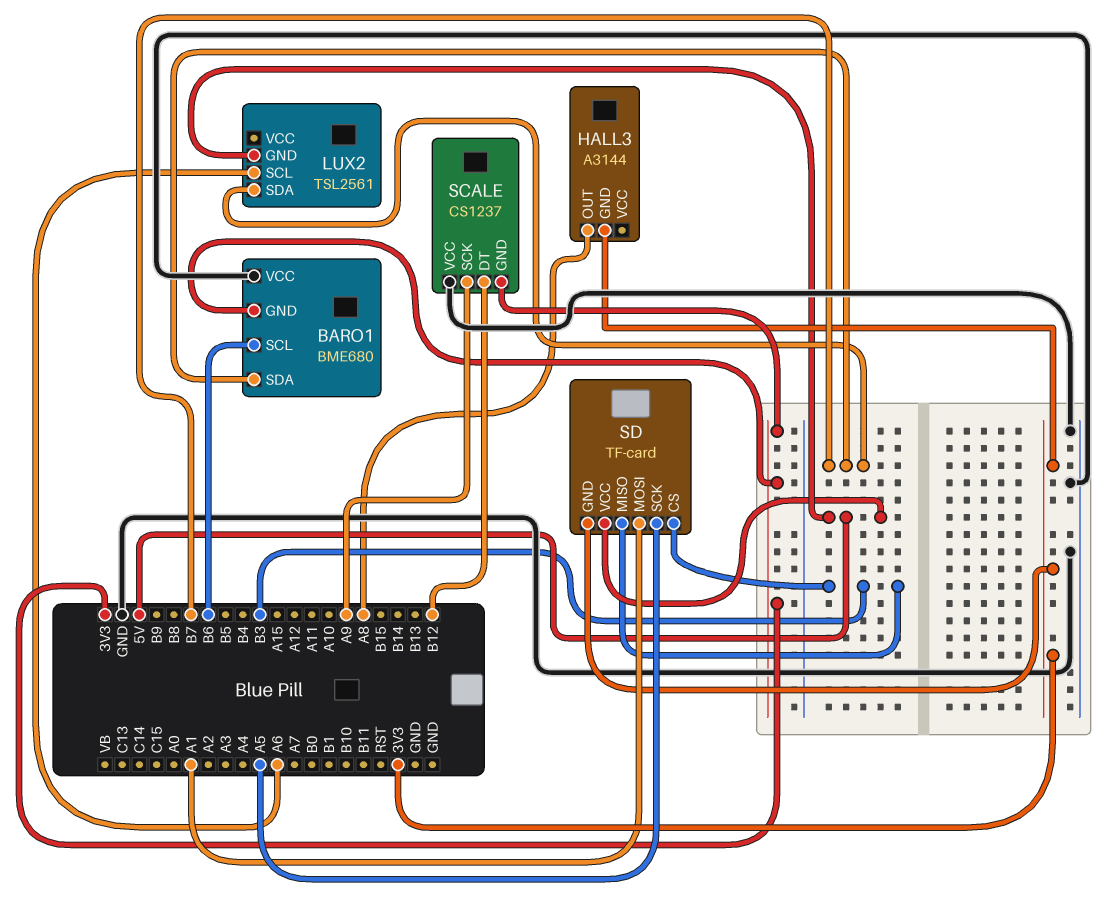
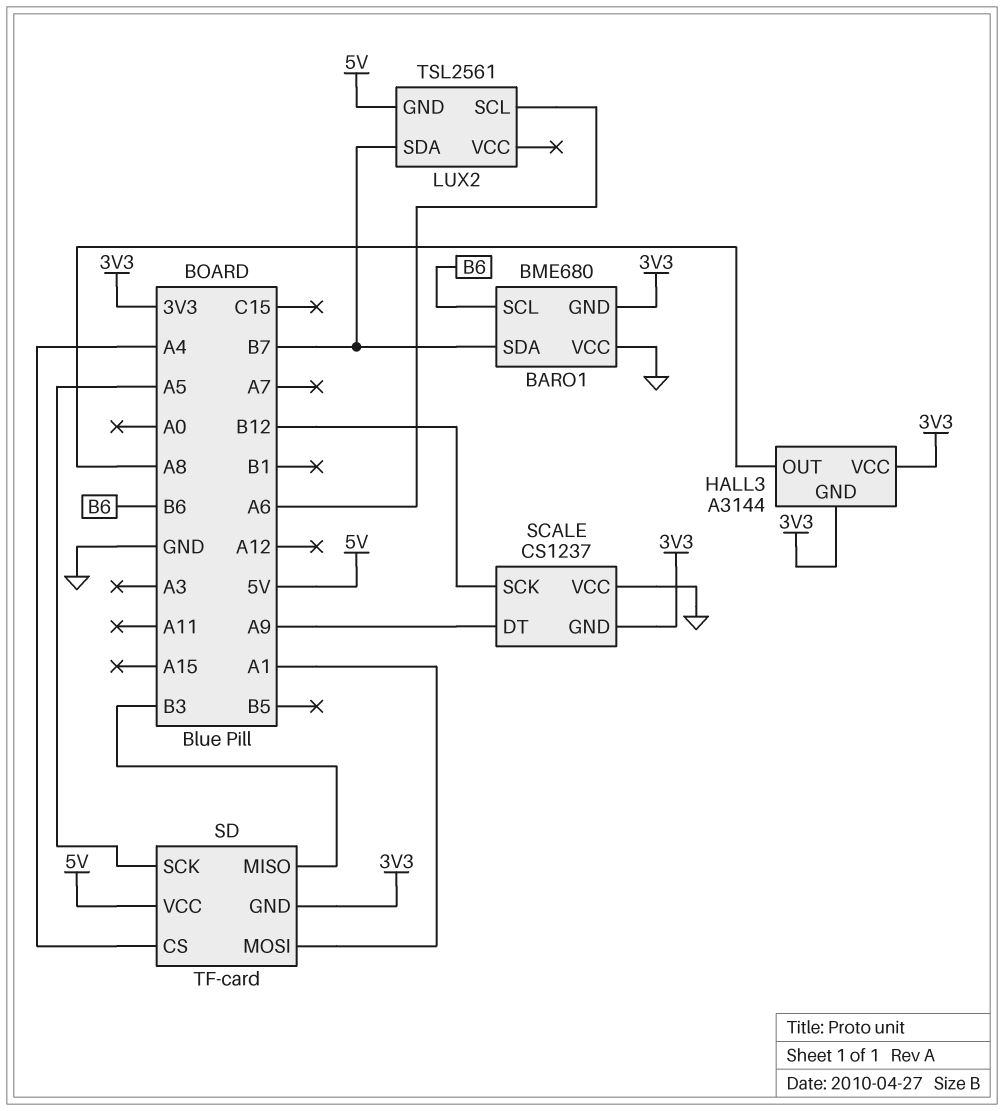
HALL3 pin VCC: none -> 3V3
SCALE pin DT: B12 -> A9
SCALE pin SCK: A9 -> B12
SD pin CS: B3 -> A4

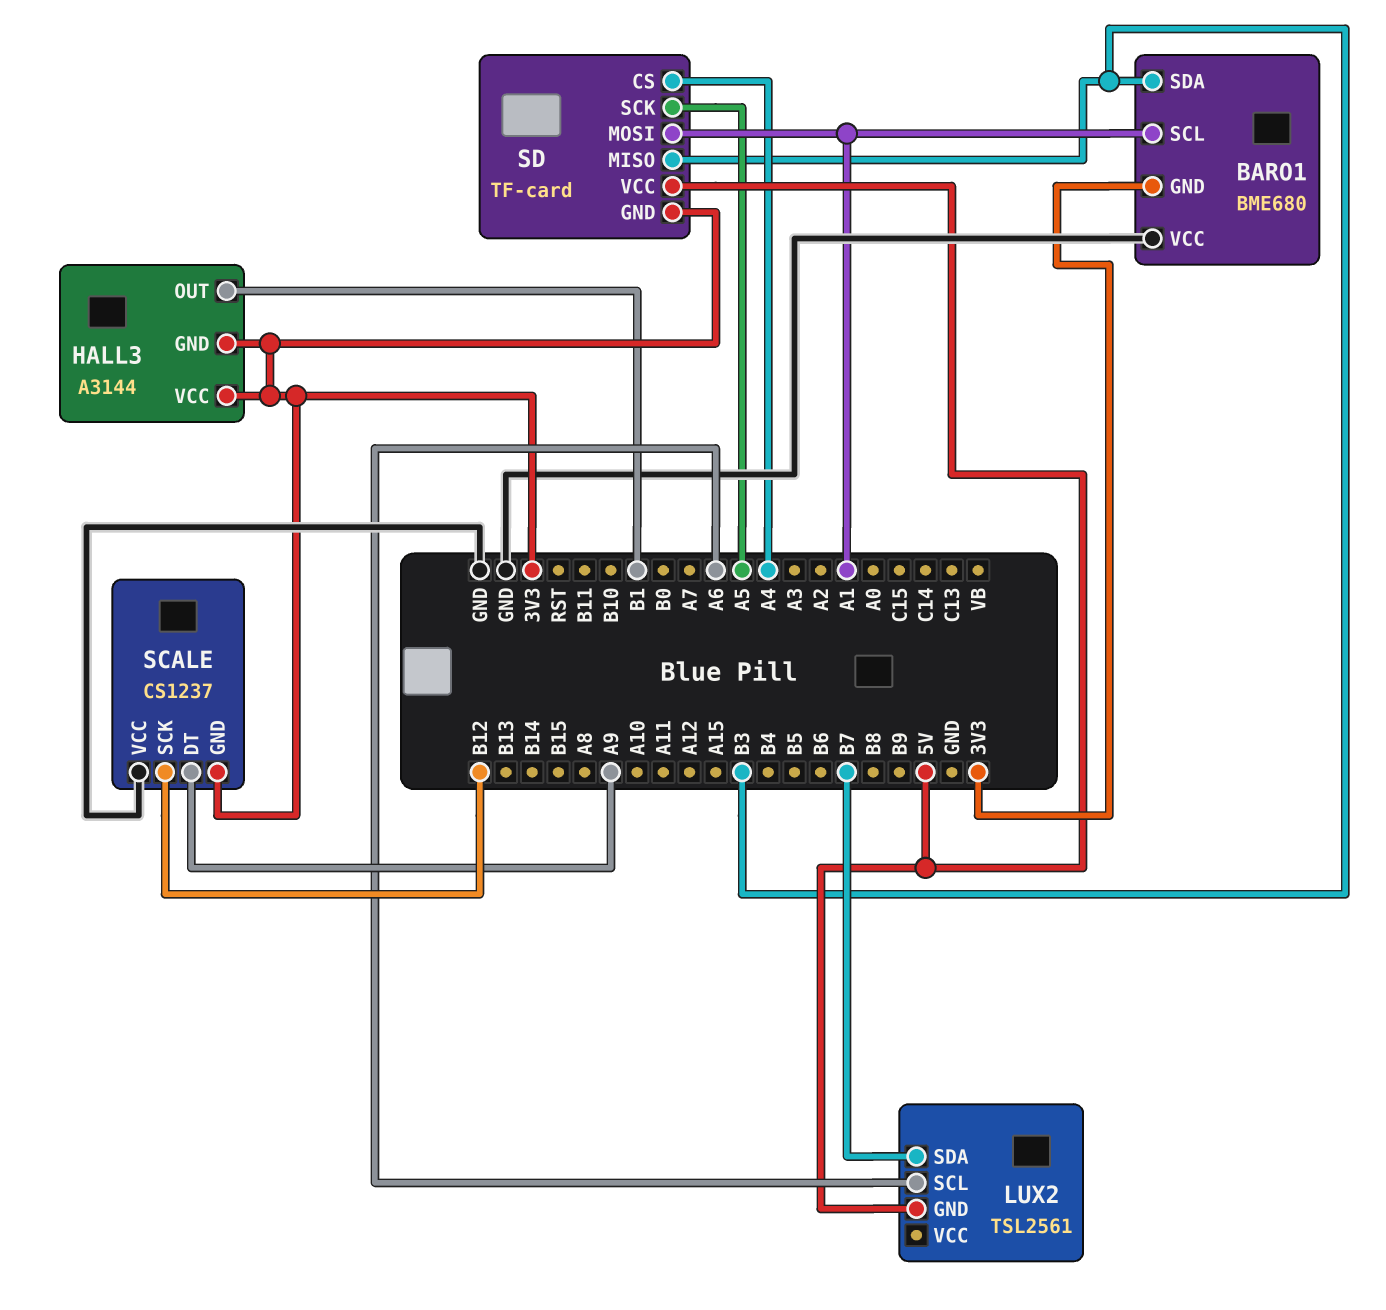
BARO1 pin SCL: B6 -> A1
BARO1 pin SDA: B7 -> B3
HALL3 pin OUT: A8 -> B1

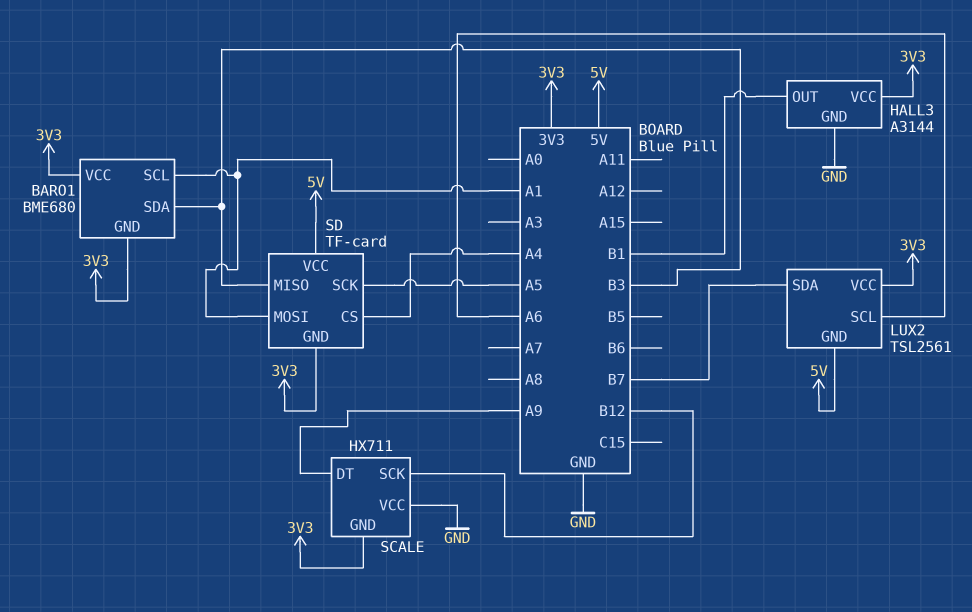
BARO1 pin VCC: GND -> 3V3
HALL3 pin GND: 3V3 -> GND
LUX2 pin VCC: none -> 3V3
SCALE: CS1237 -> HX711

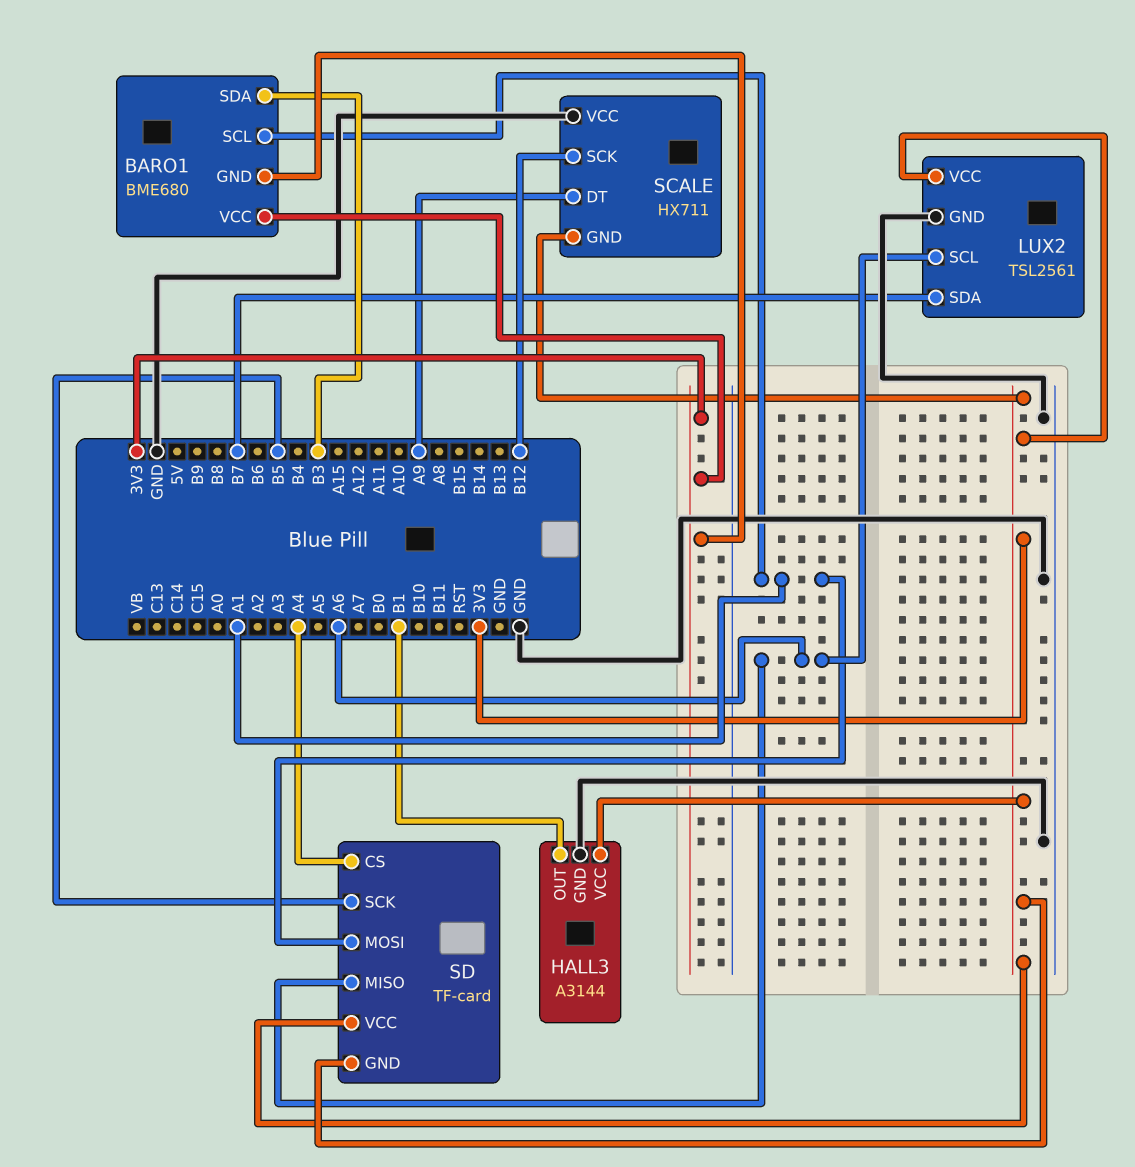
LUX2 pin GND: 5V -> GND
SD pin MISO: B3 -> A6
SD pin SCK: A5 -> B5
SD pin VCC: 5V -> 3V3

